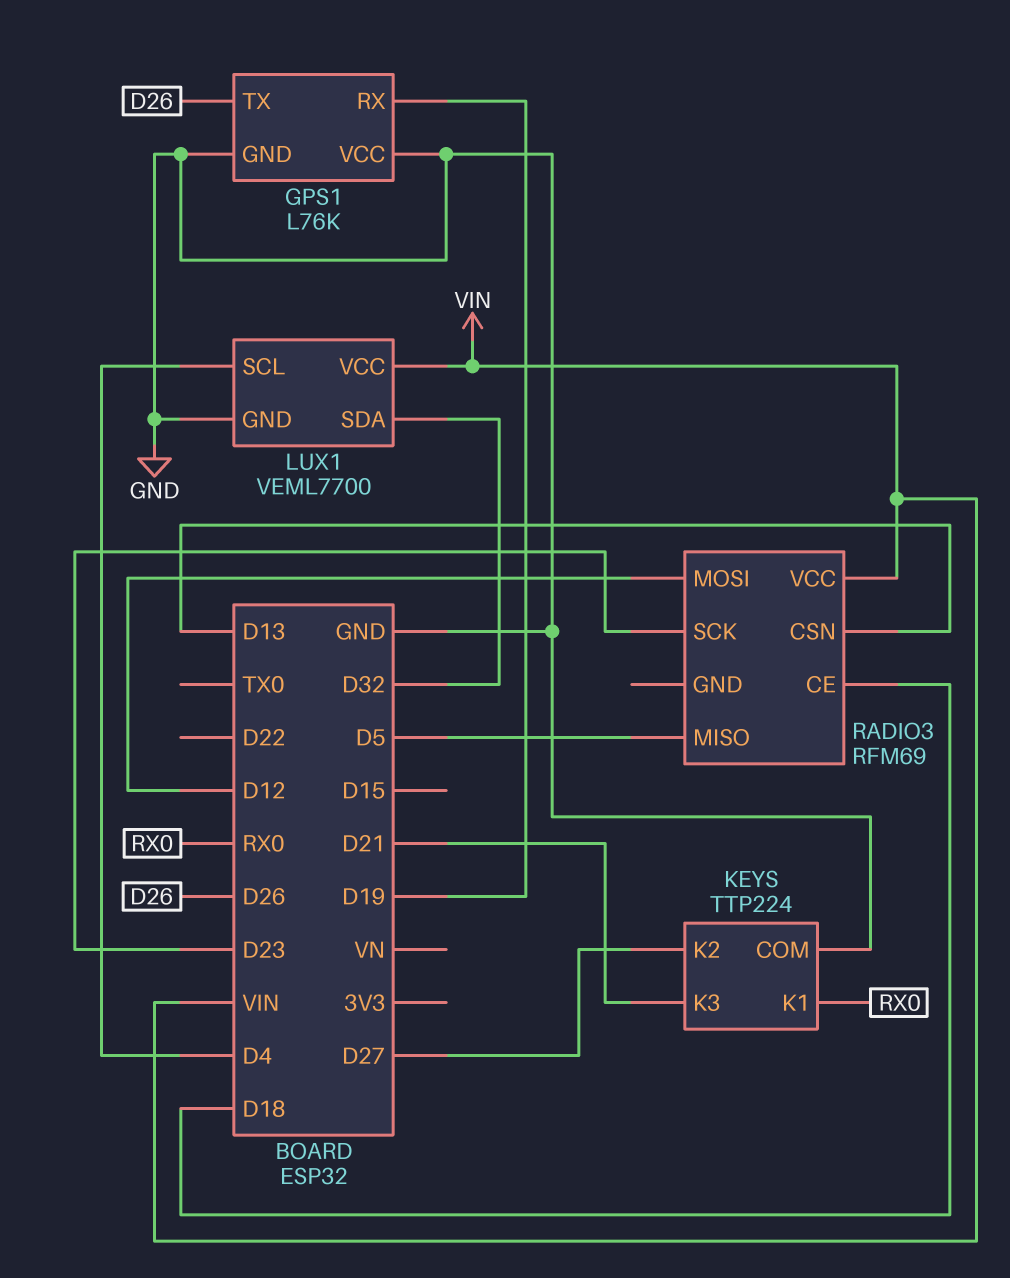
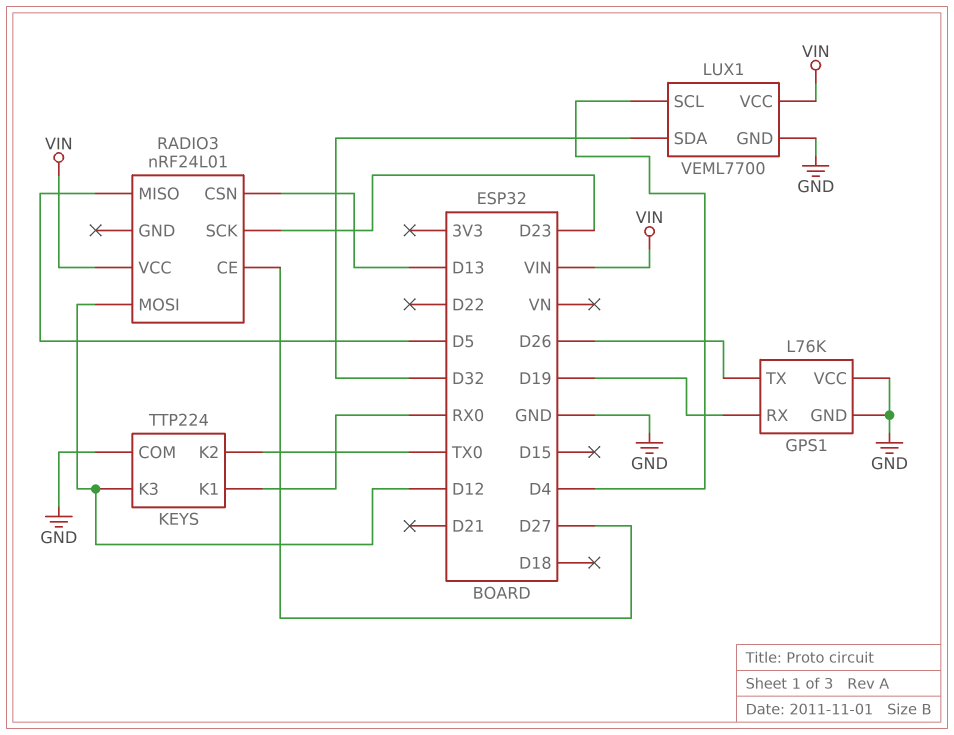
KEYS pin K2: D27 -> TX0
KEYS pin K3: D21 -> D12
RADIO3: RFM69 -> nRF24L01
RADIO3 pin CE: D18 -> D27

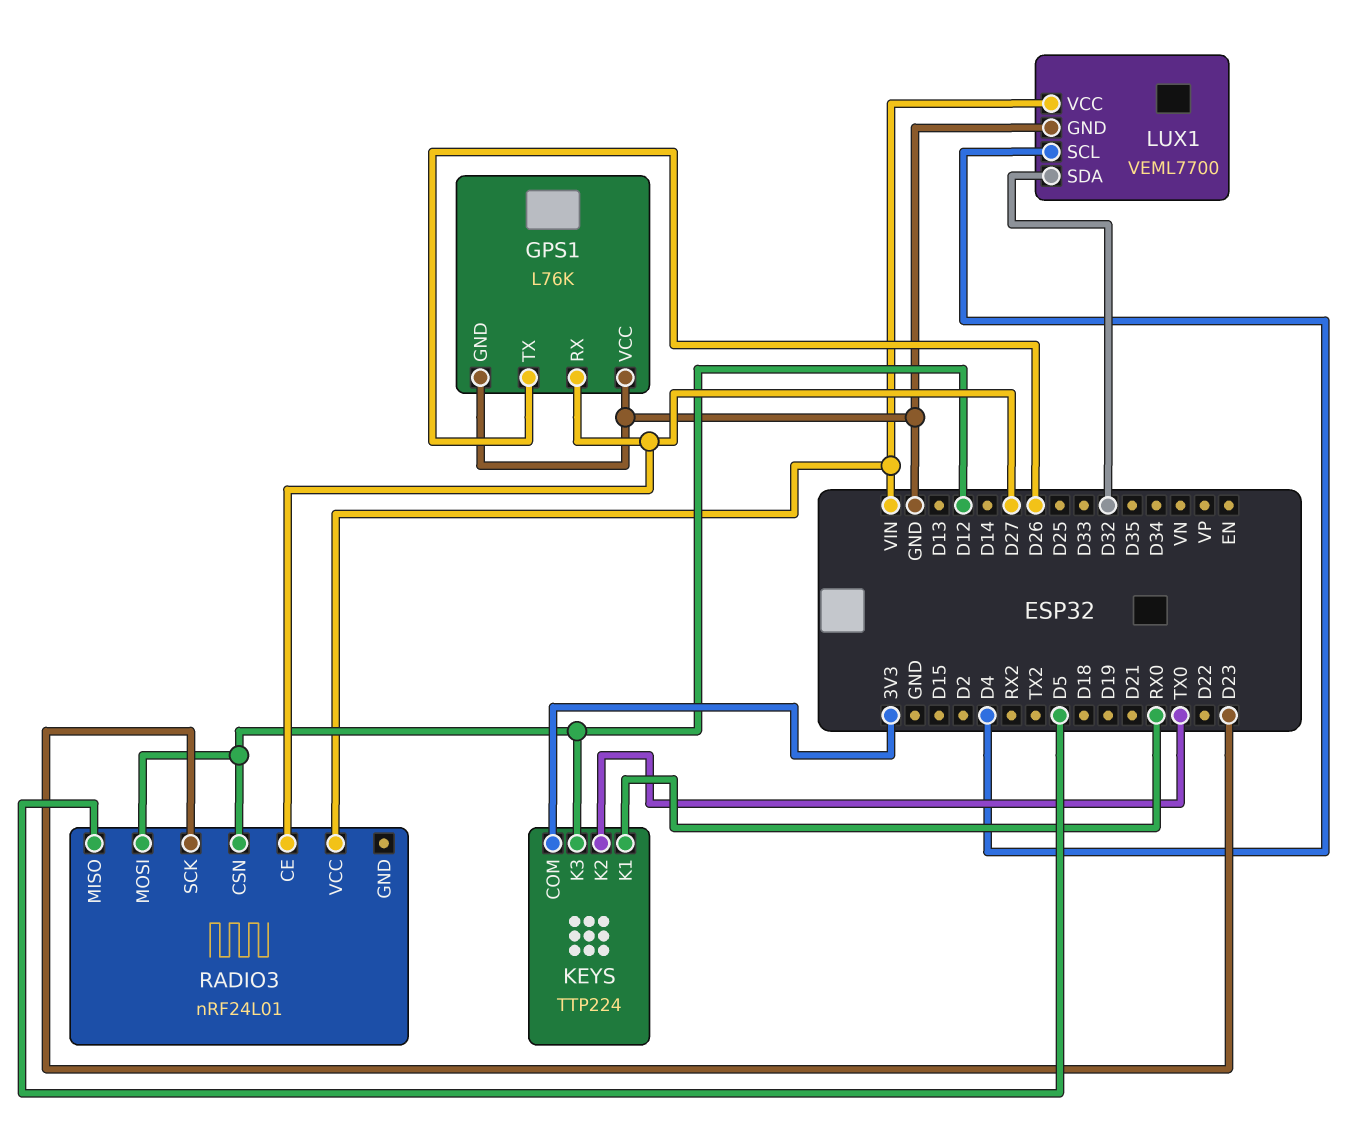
GPS1 pin RX: D19 -> D27
KEYS pin COM: GND -> 3V3
RADIO3 pin CSN: D13 -> D12

